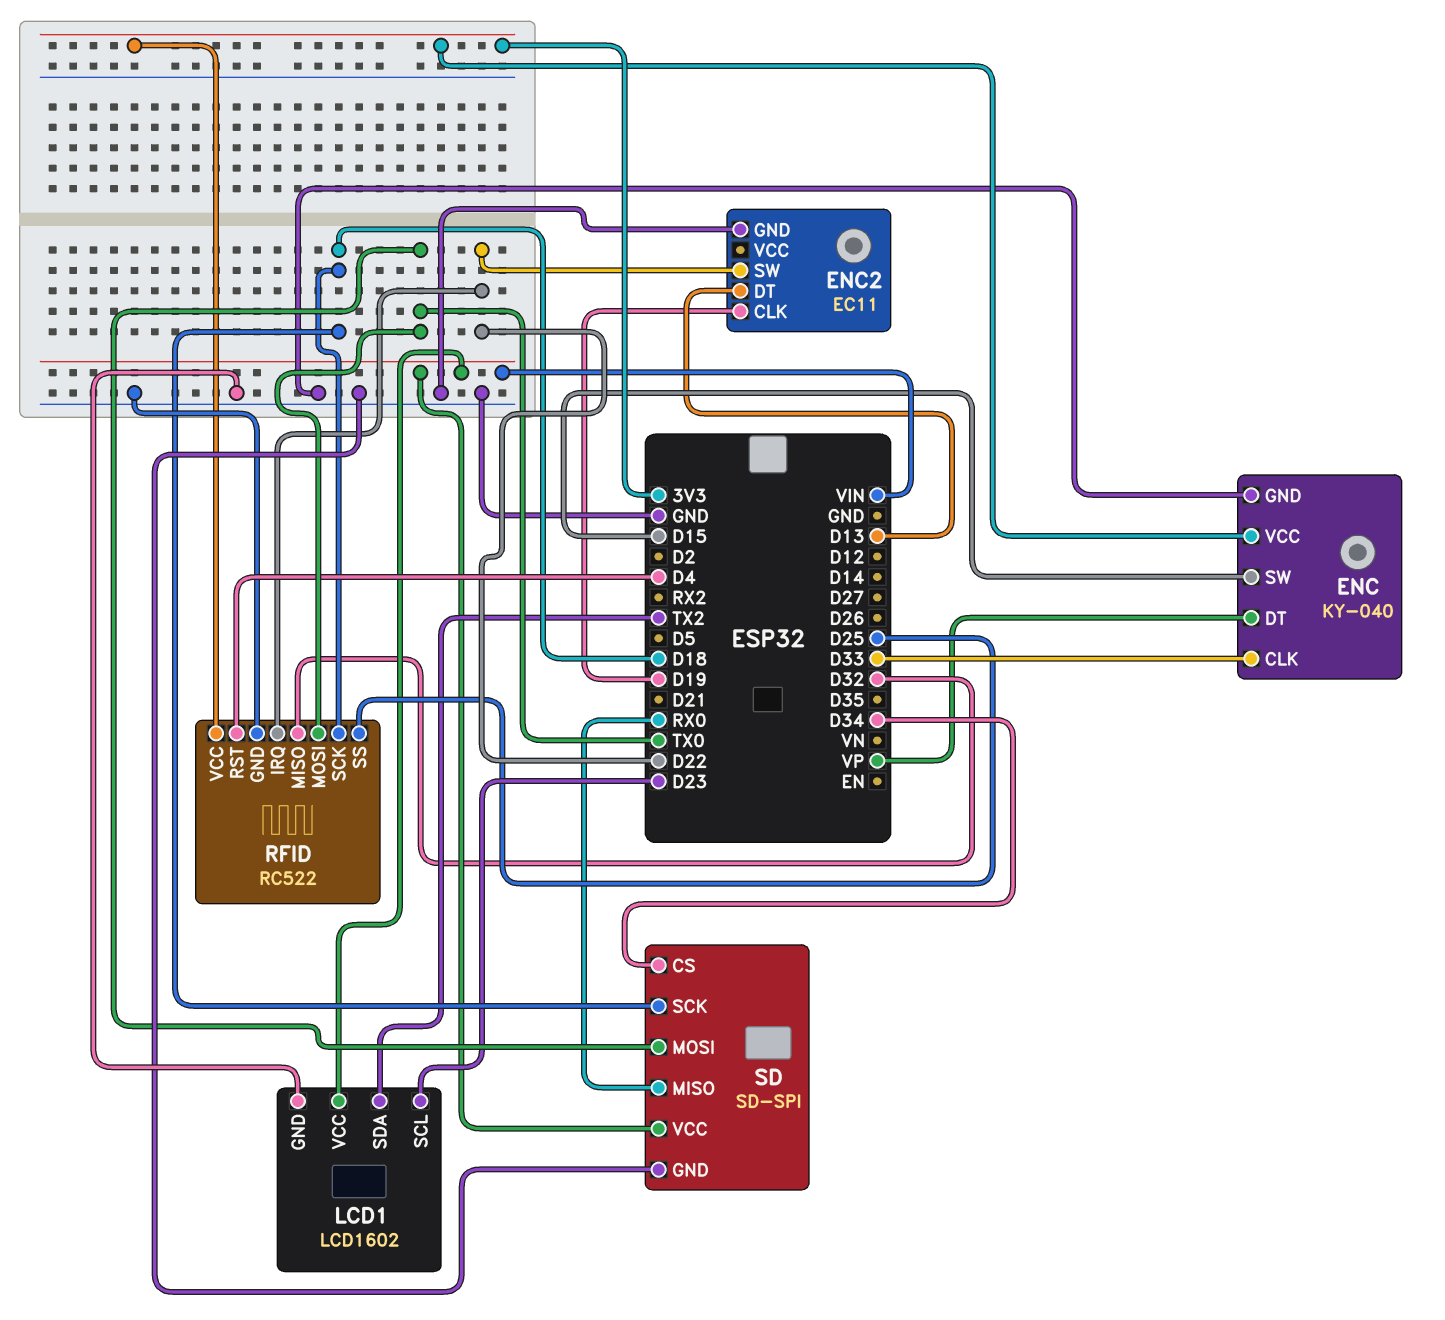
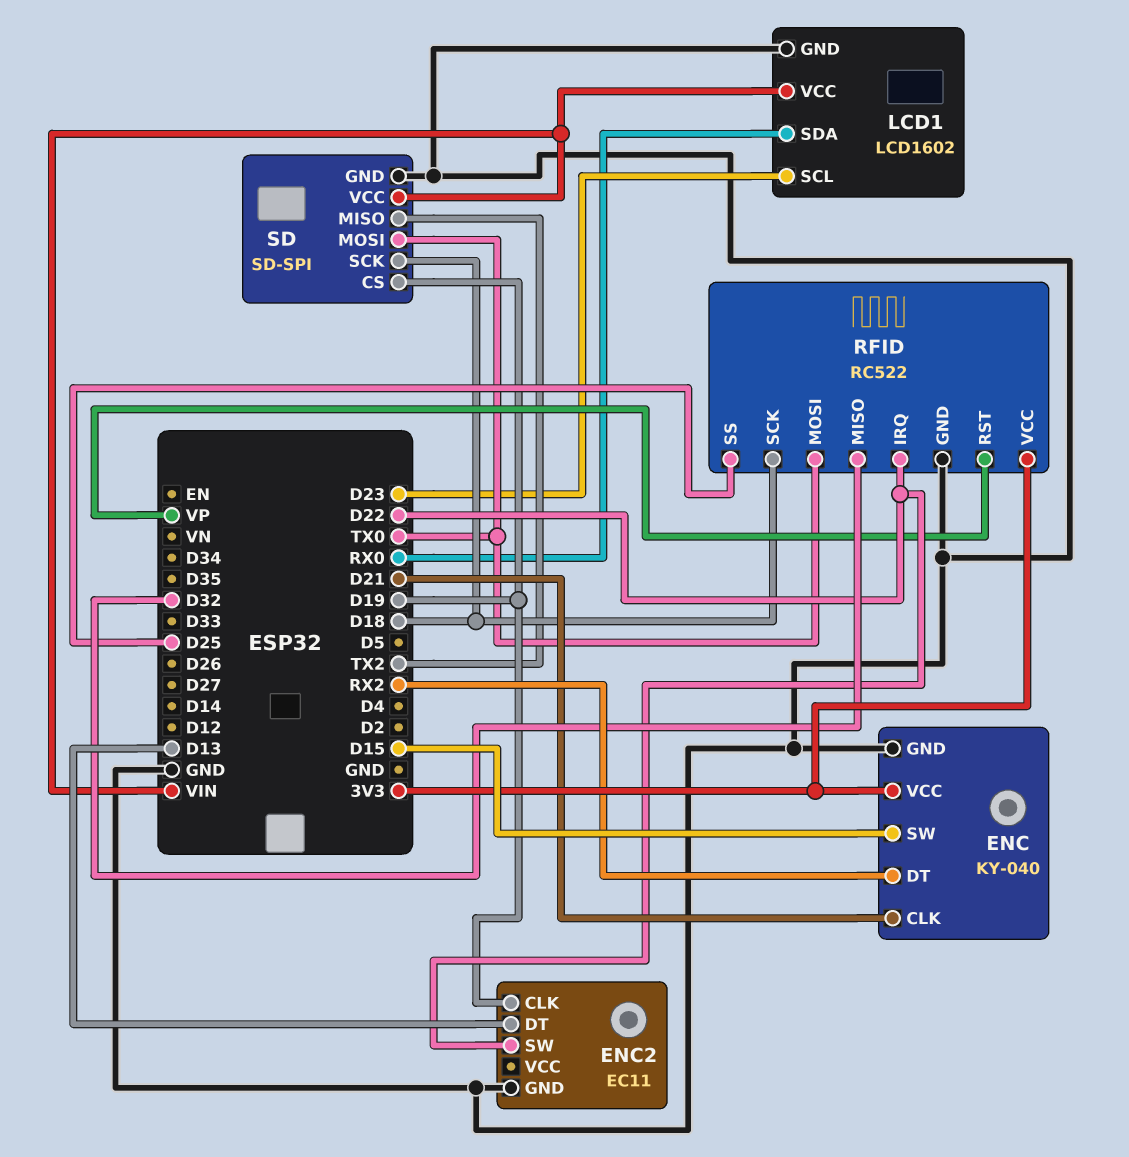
ENC pin CLK: D33 -> D21
ENC pin DT: VP -> RX2
LCD1 pin SDA: TX2 -> RX0
RFID pin RST: D4 -> VP
SD pin CS: D34 -> D19
SD pin MISO: RX0 -> TX2

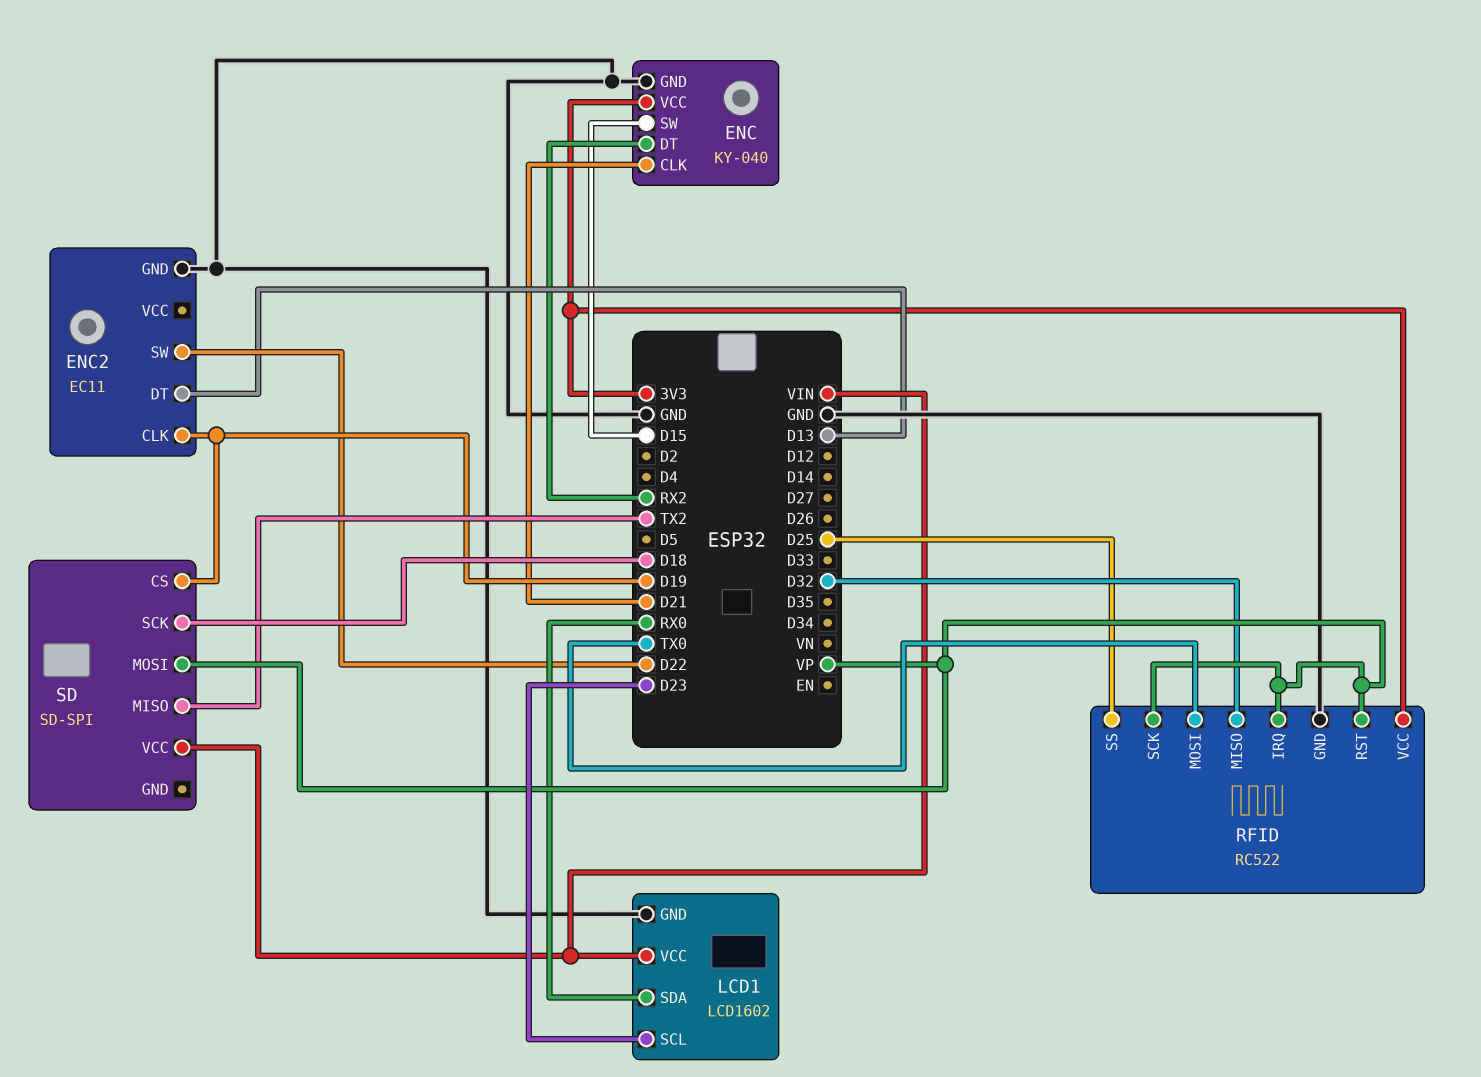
RFID pin IRQ: D22 -> VP
RFID pin SCK: D18 -> VP
SD pin GND: GND -> none
SD pin MOSI: TX0 -> VP

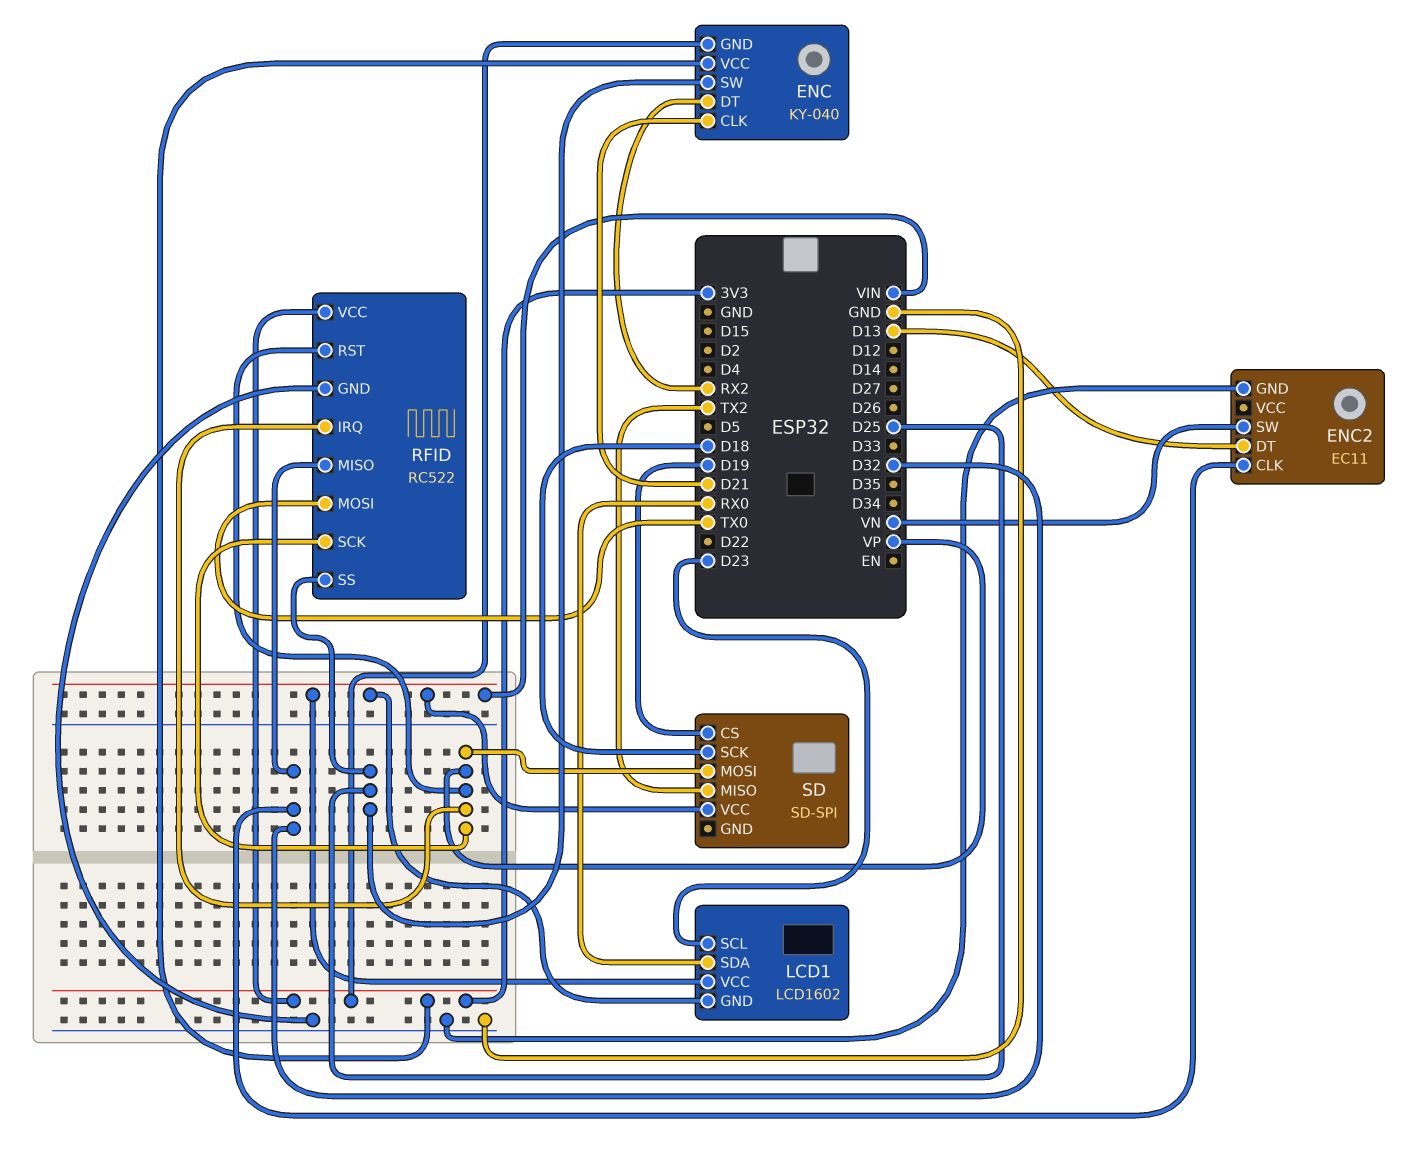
ENC pin GND: GND -> 3V3
ENC pin SW: D15 -> D25
ENC2 pin CLK: D19 -> D32
ENC2 pin SW: D22 -> VN
LCD1 pin GND: GND -> VIN

